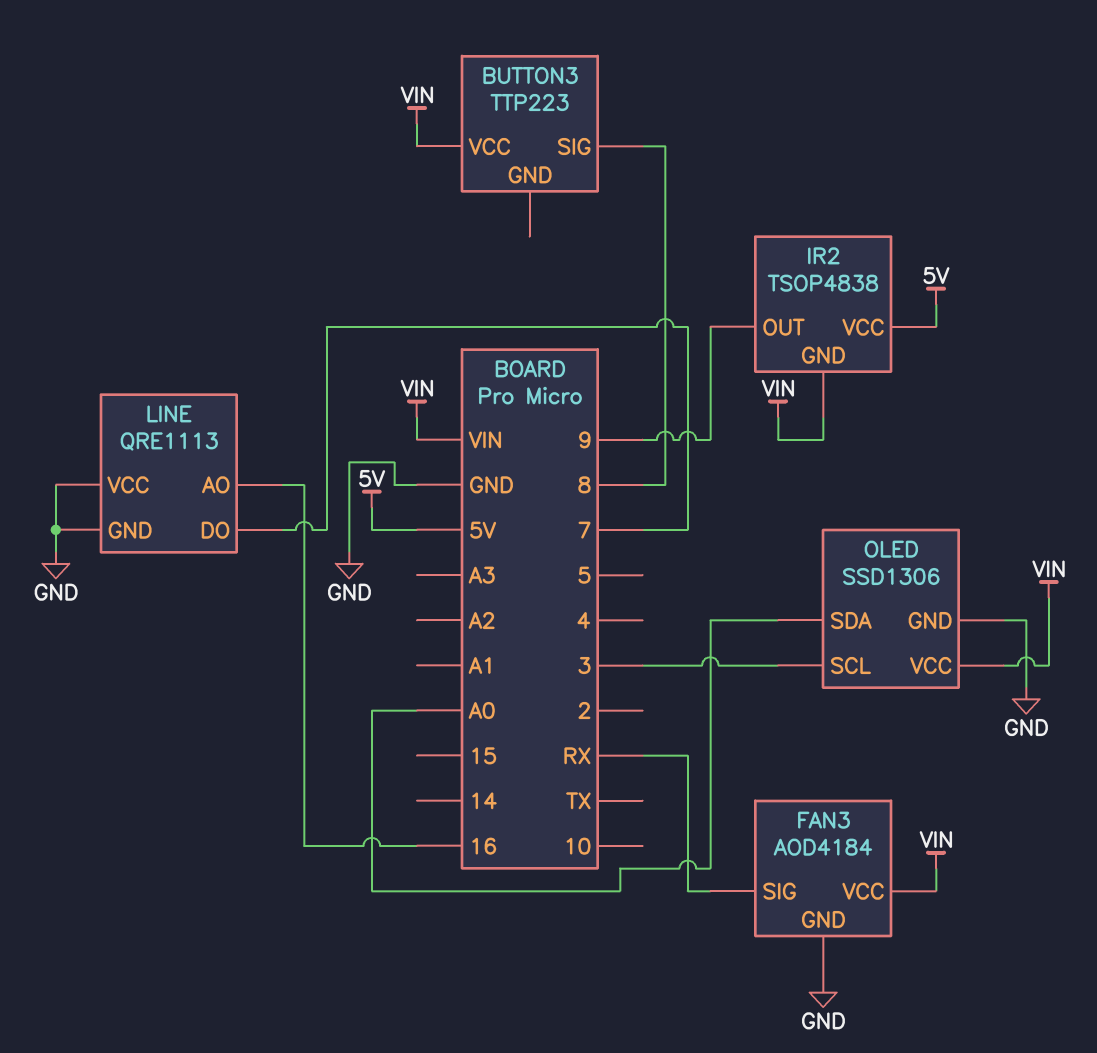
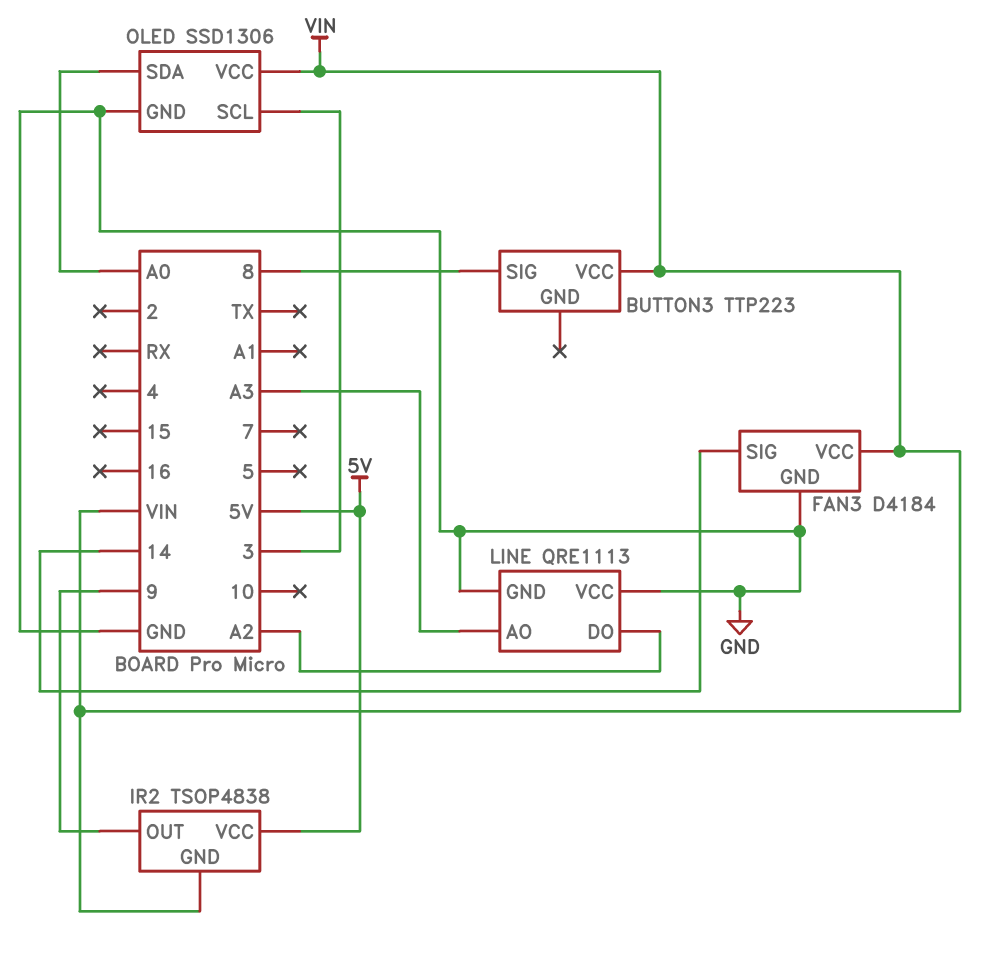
FAN3: AOD4184 -> D4184
FAN3 pin SIG: RX -> 14
LINE pin AO: 16 -> A3
LINE pin DO: 7 -> A2

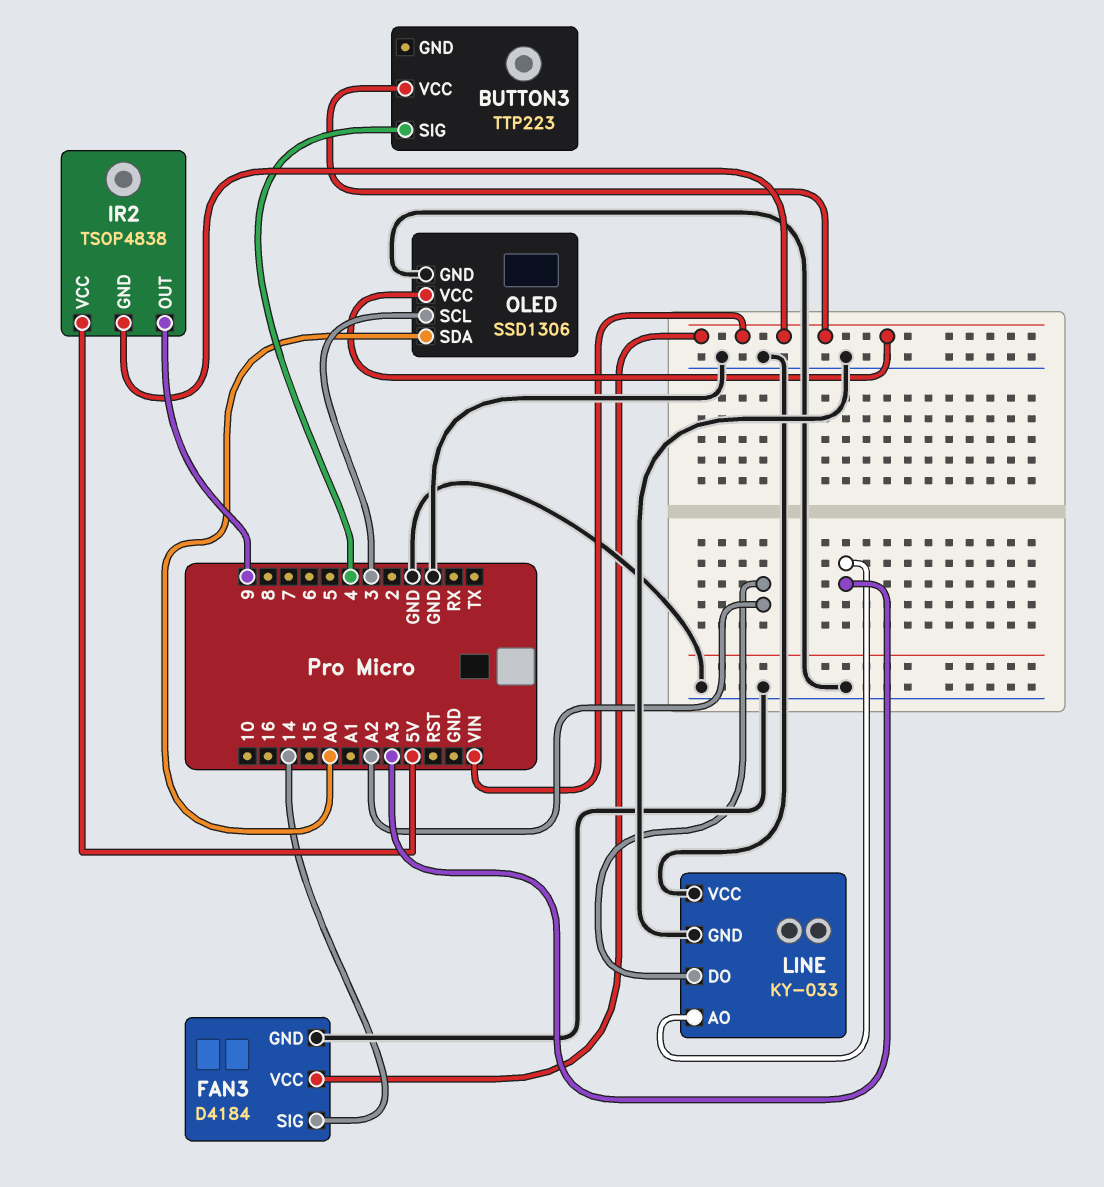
BUTTON3 pin SIG: 8 -> 4
LINE: QRE1113 -> KY-033

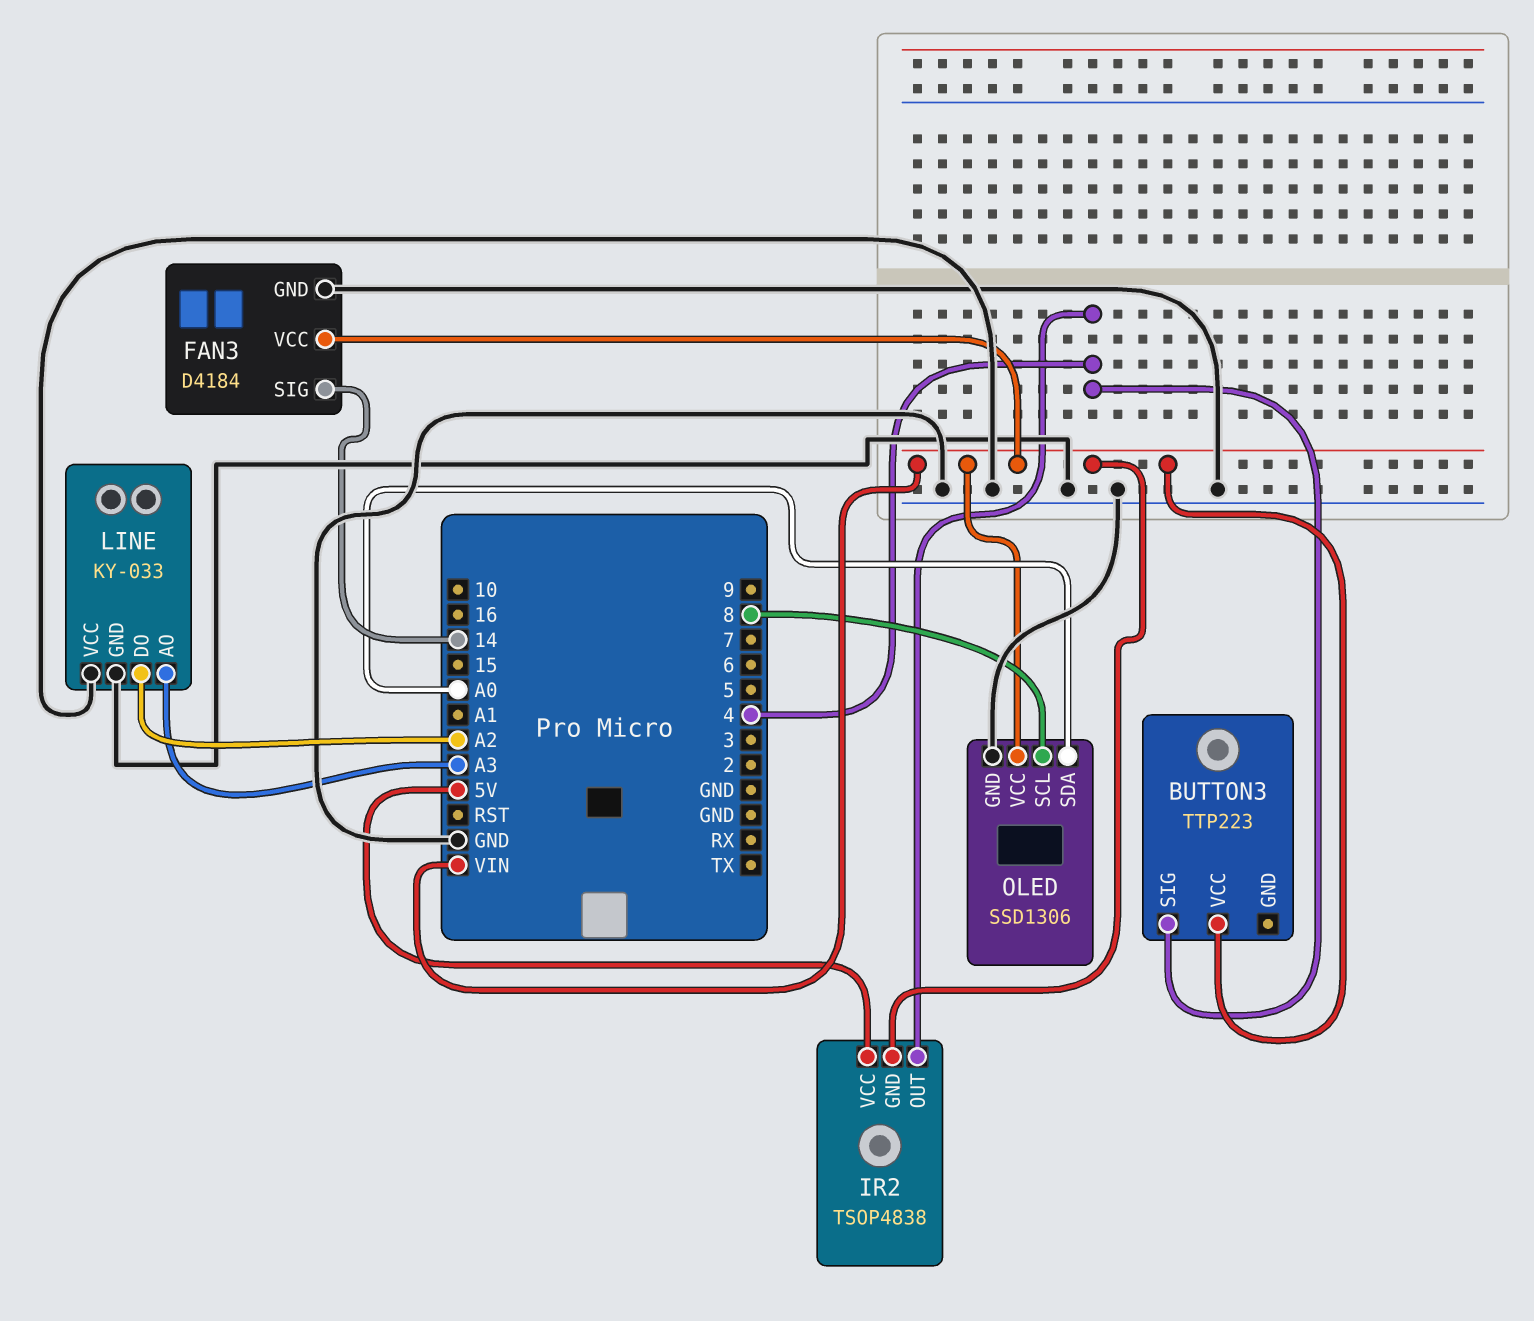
IR2 pin OUT: 9 -> 4
OLED pin SCL: 3 -> 8

